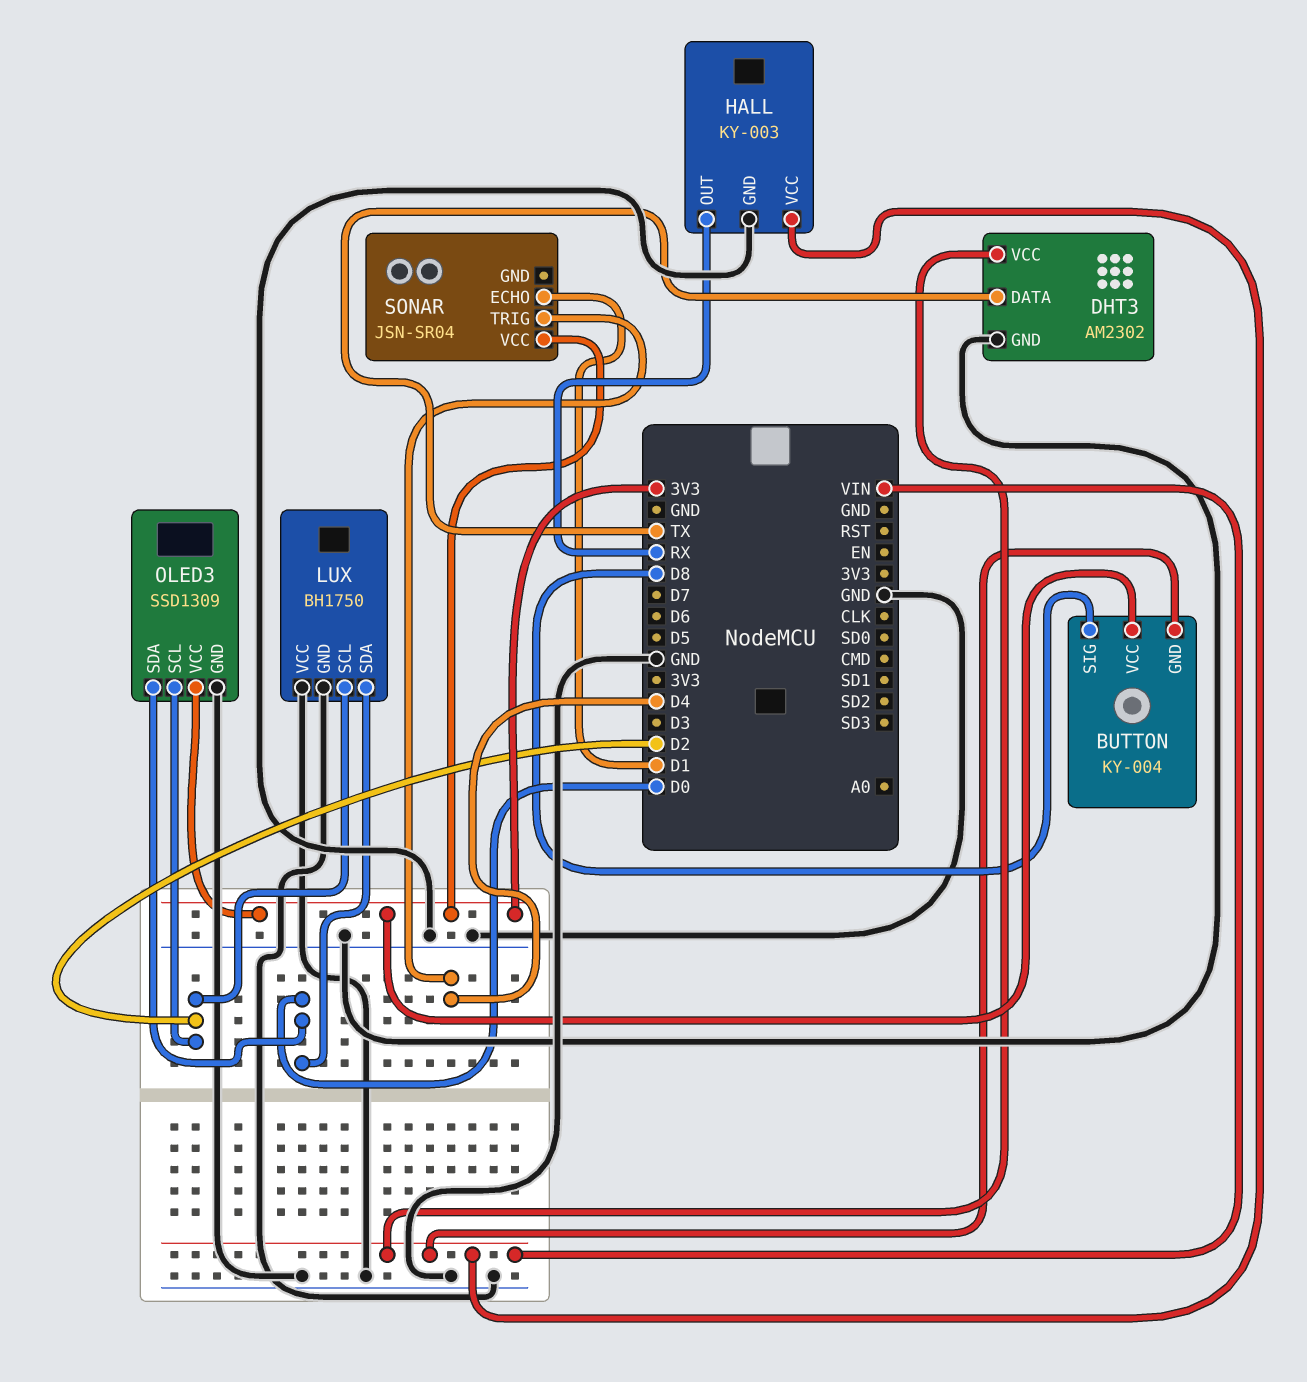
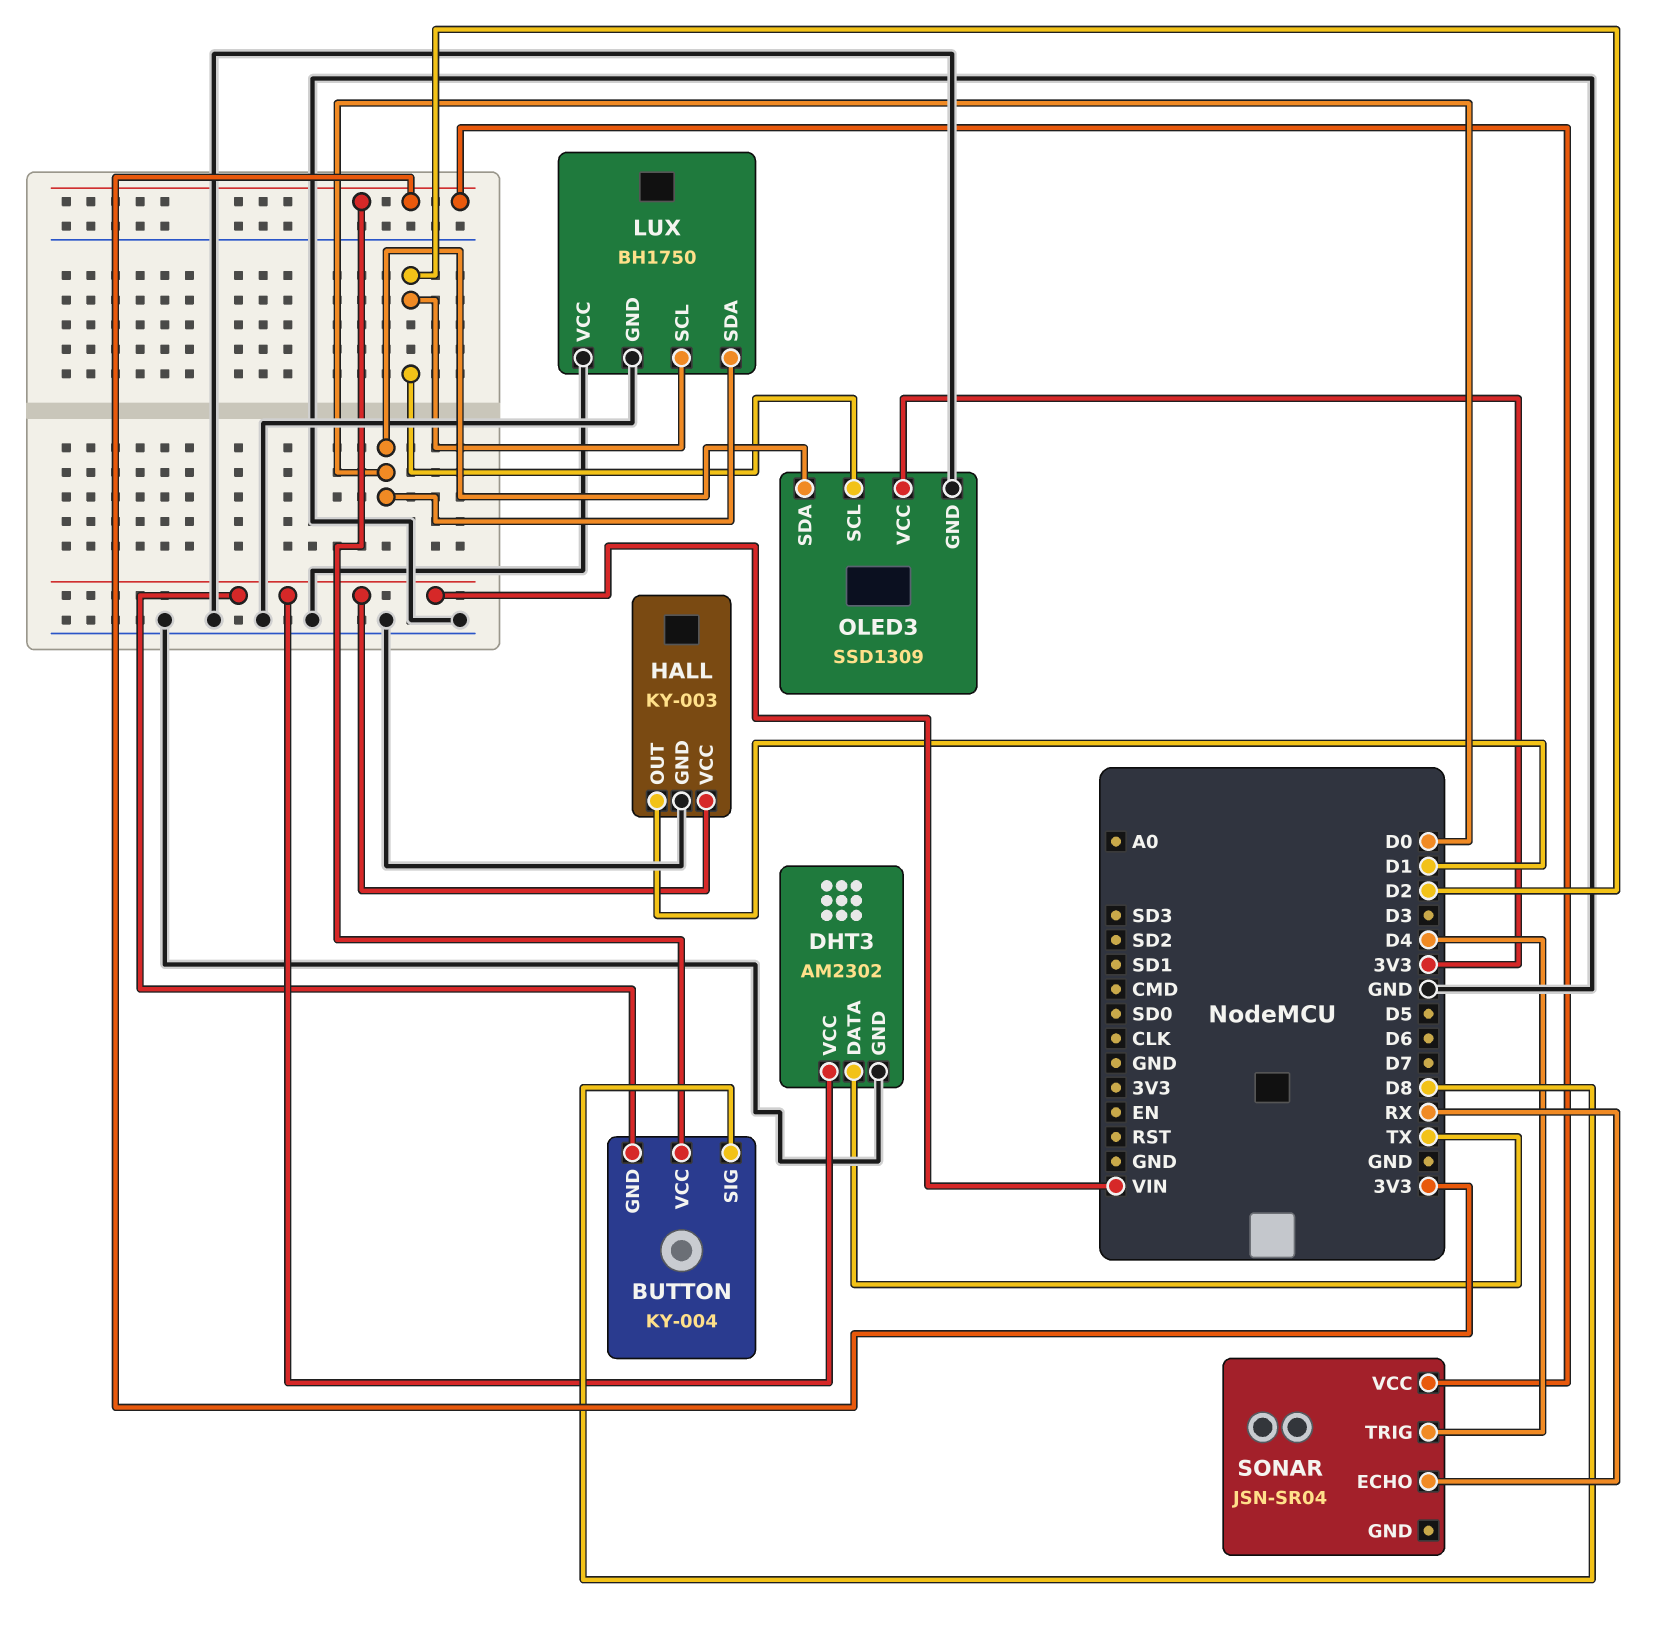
HALL pin OUT: RX -> D1
SONAR pin ECHO: D1 -> RX

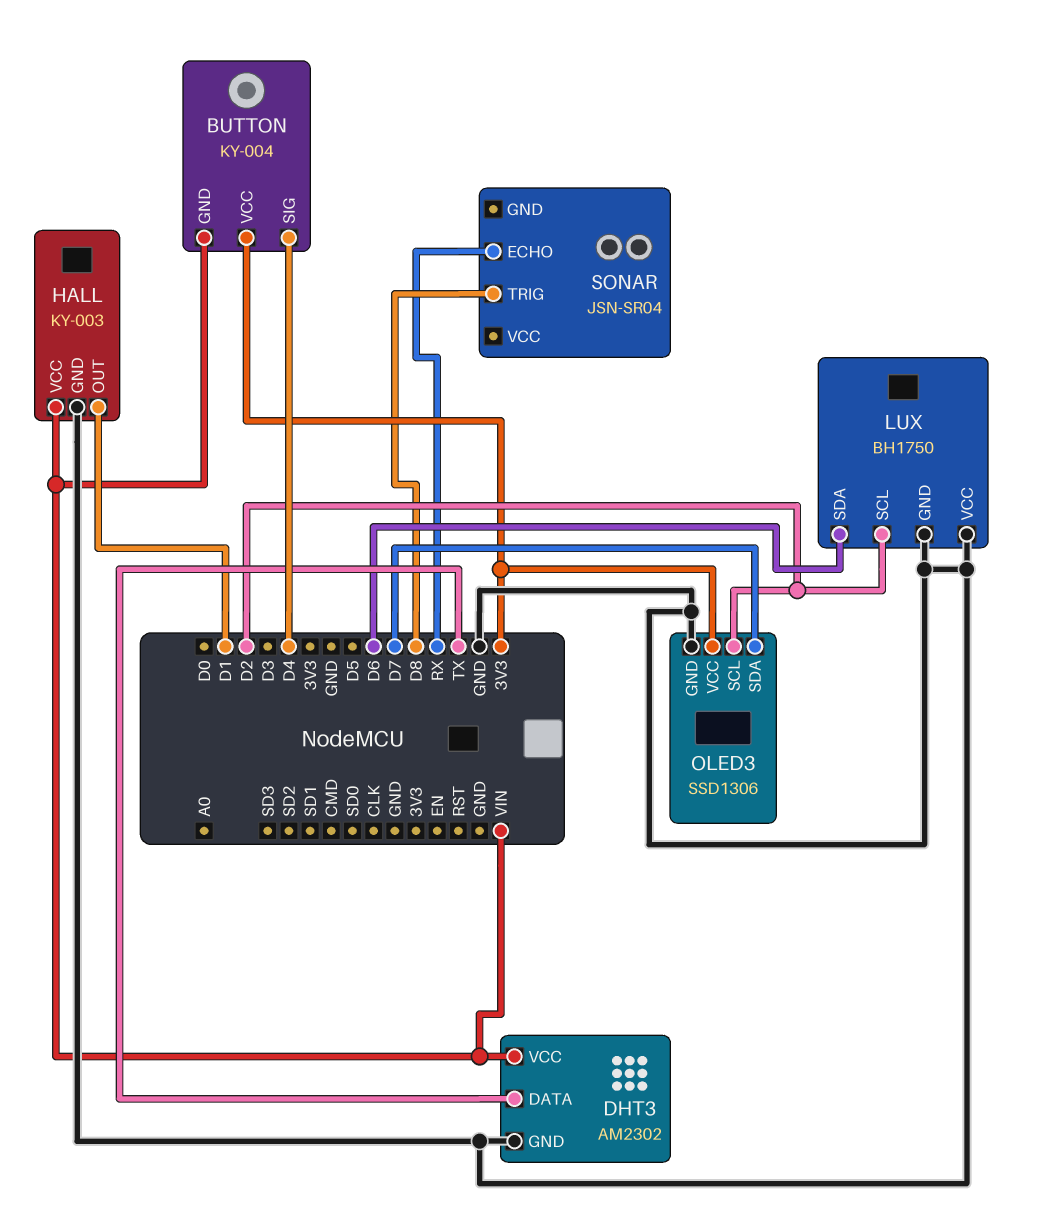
BUTTON pin SIG: D8 -> D4
LUX pin SDA: D0 -> D6
OLED3: SSD1309 -> SSD1306
OLED3 pin SDA: D0 -> D7
SONAR pin TRIG: D4 -> D8
SONAR pin VCC: 3V3 -> none

